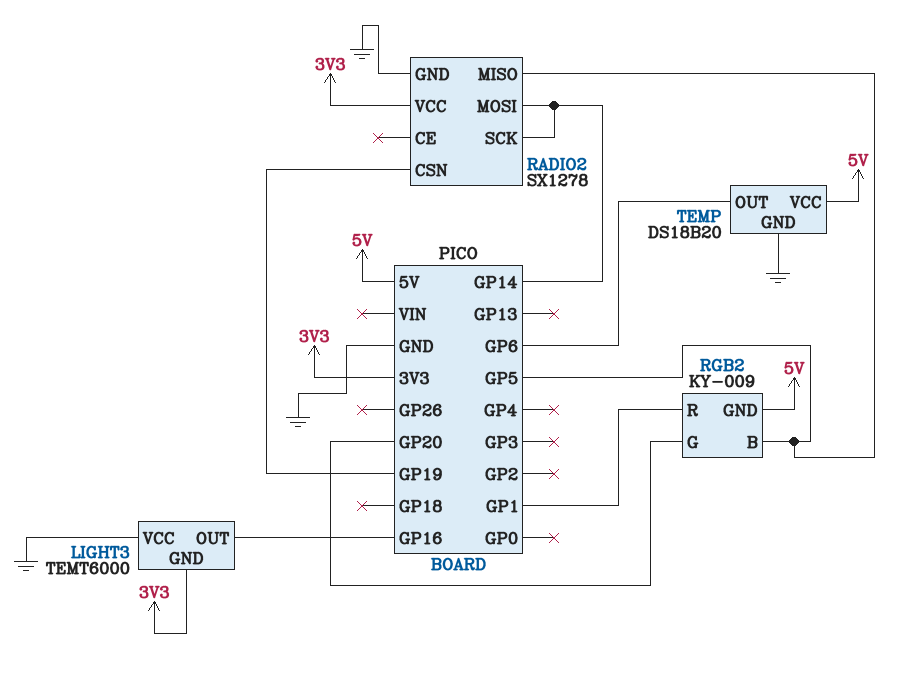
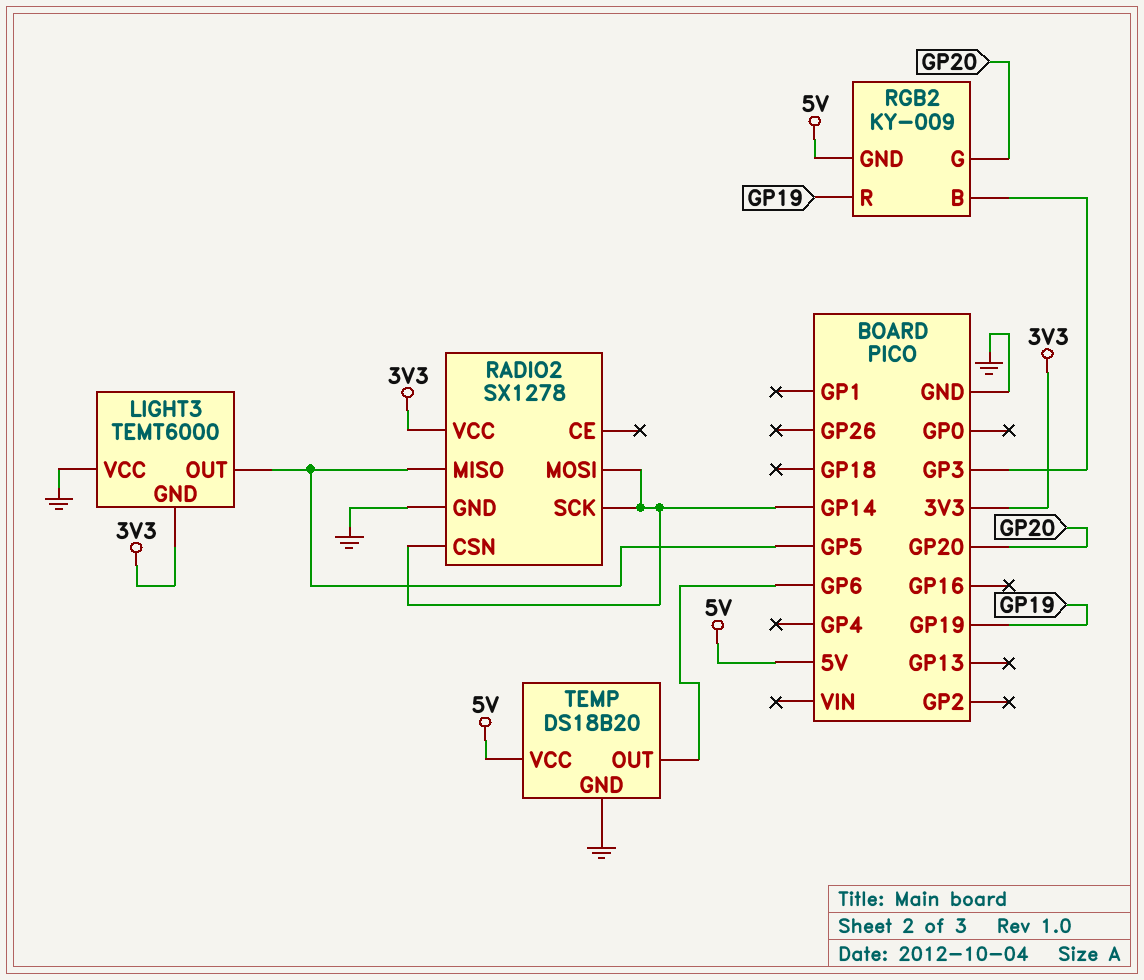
LIGHT3 pin OUT: GP16 -> GP5
RADIO2 pin CSN: GP19 -> GP14
RGB2 pin B: GP5 -> GP3
RGB2 pin R: GP1 -> GP19

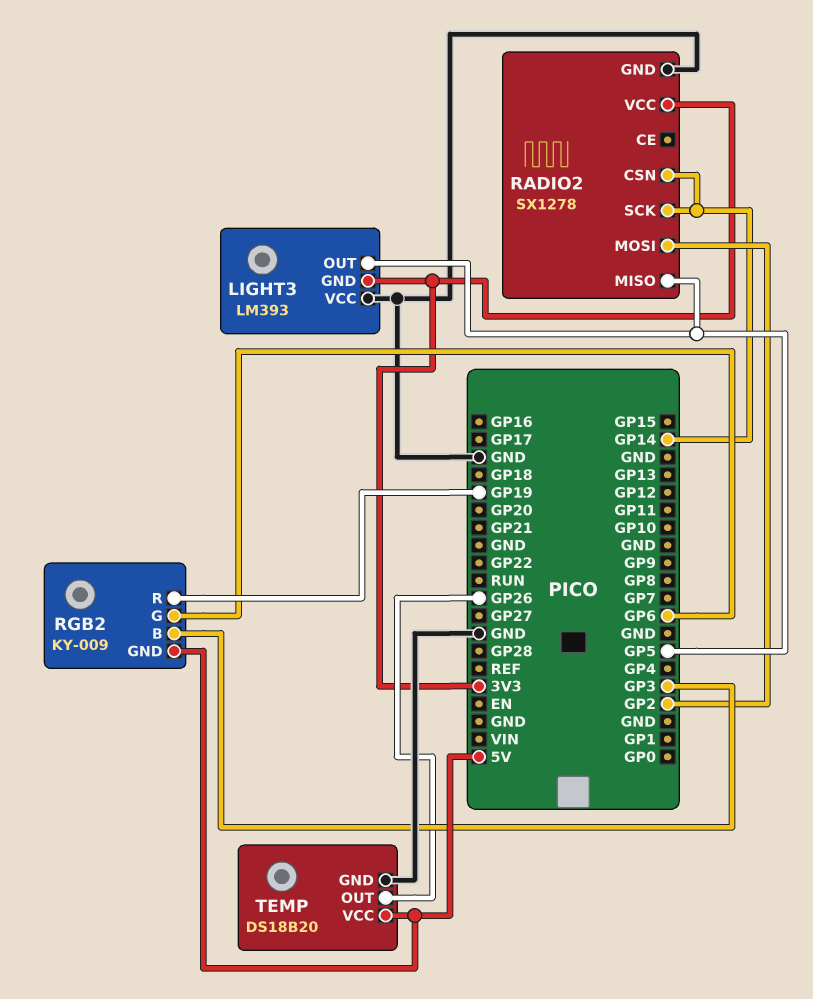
LIGHT3: TEMT6000 -> LM393
RADIO2 pin MOSI: GP14 -> GP2
RGB2 pin G: GP20 -> GP6
TEMP pin OUT: GP6 -> GP26

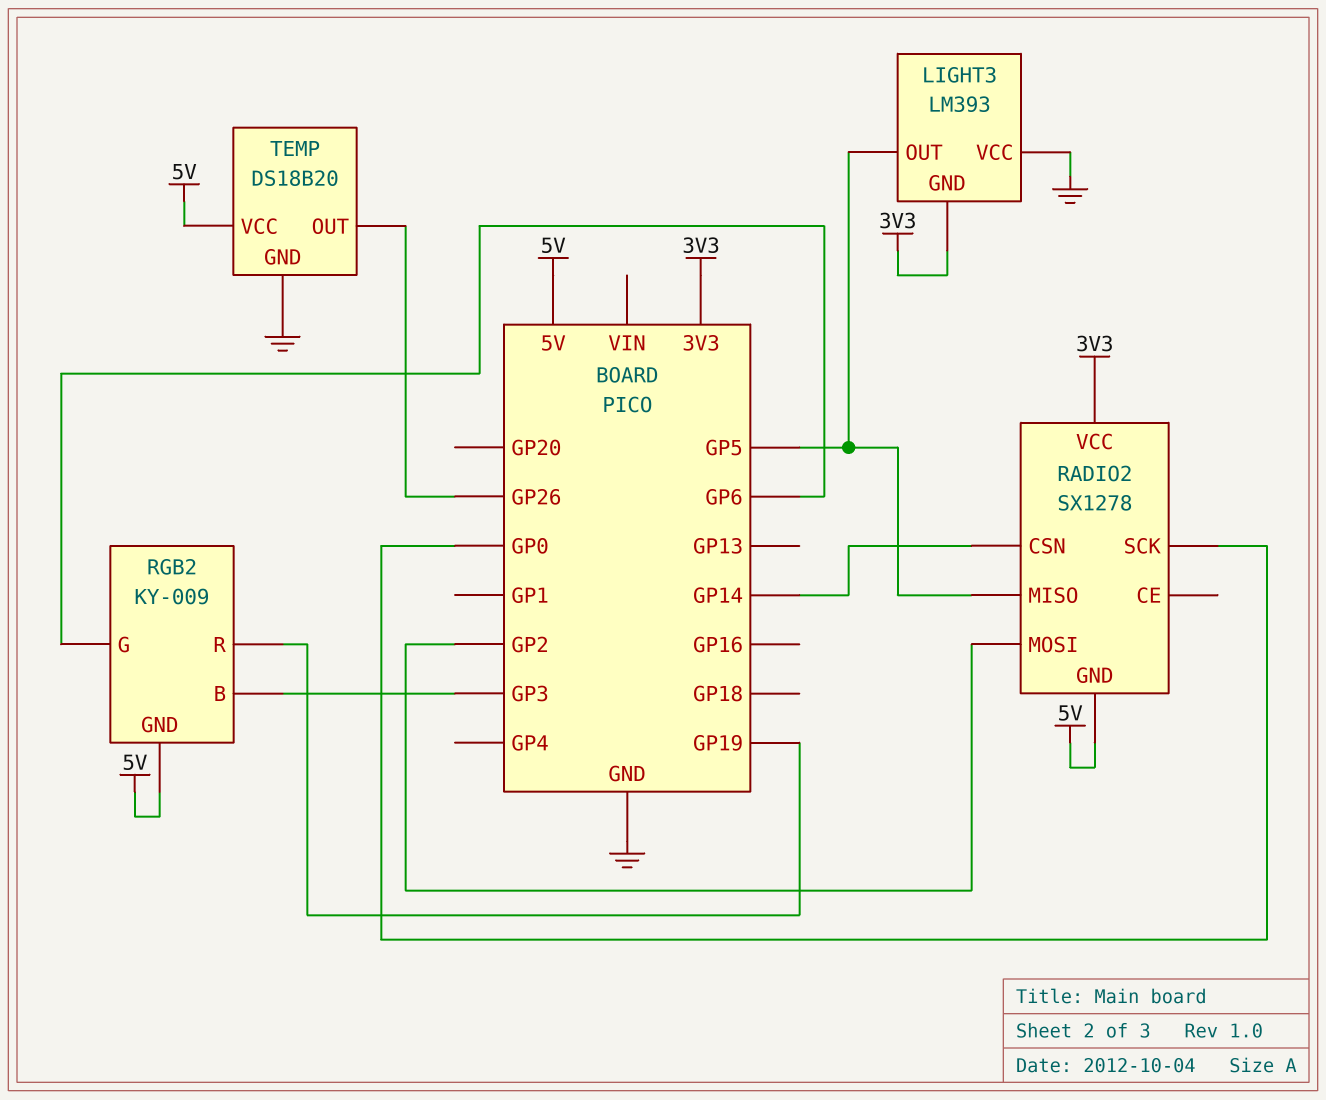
RADIO2 pin GND: GND -> 5V
RADIO2 pin SCK: GP14 -> GP0

